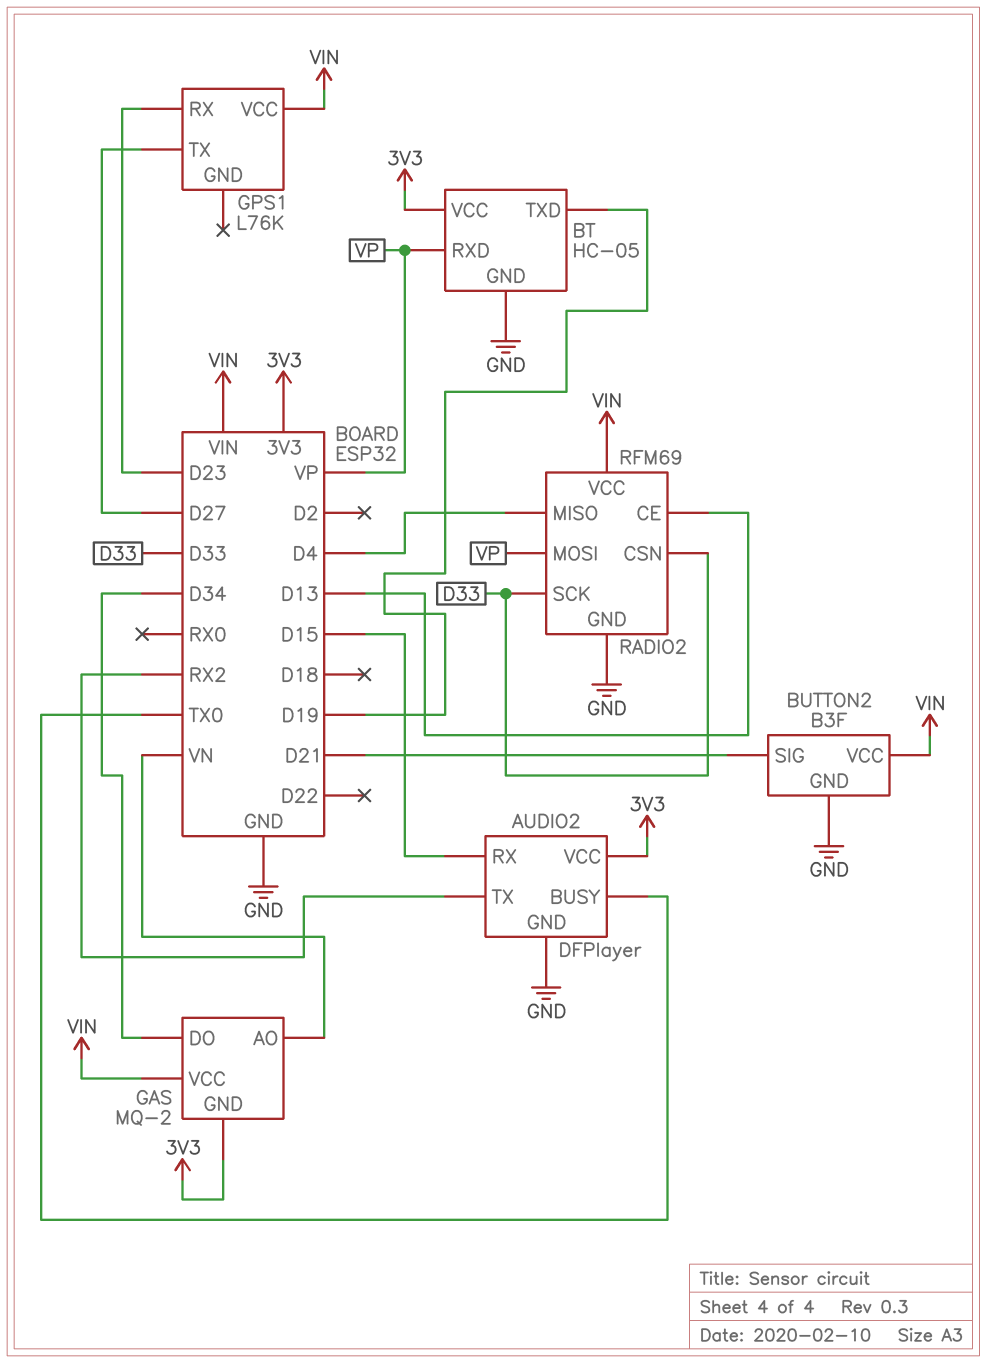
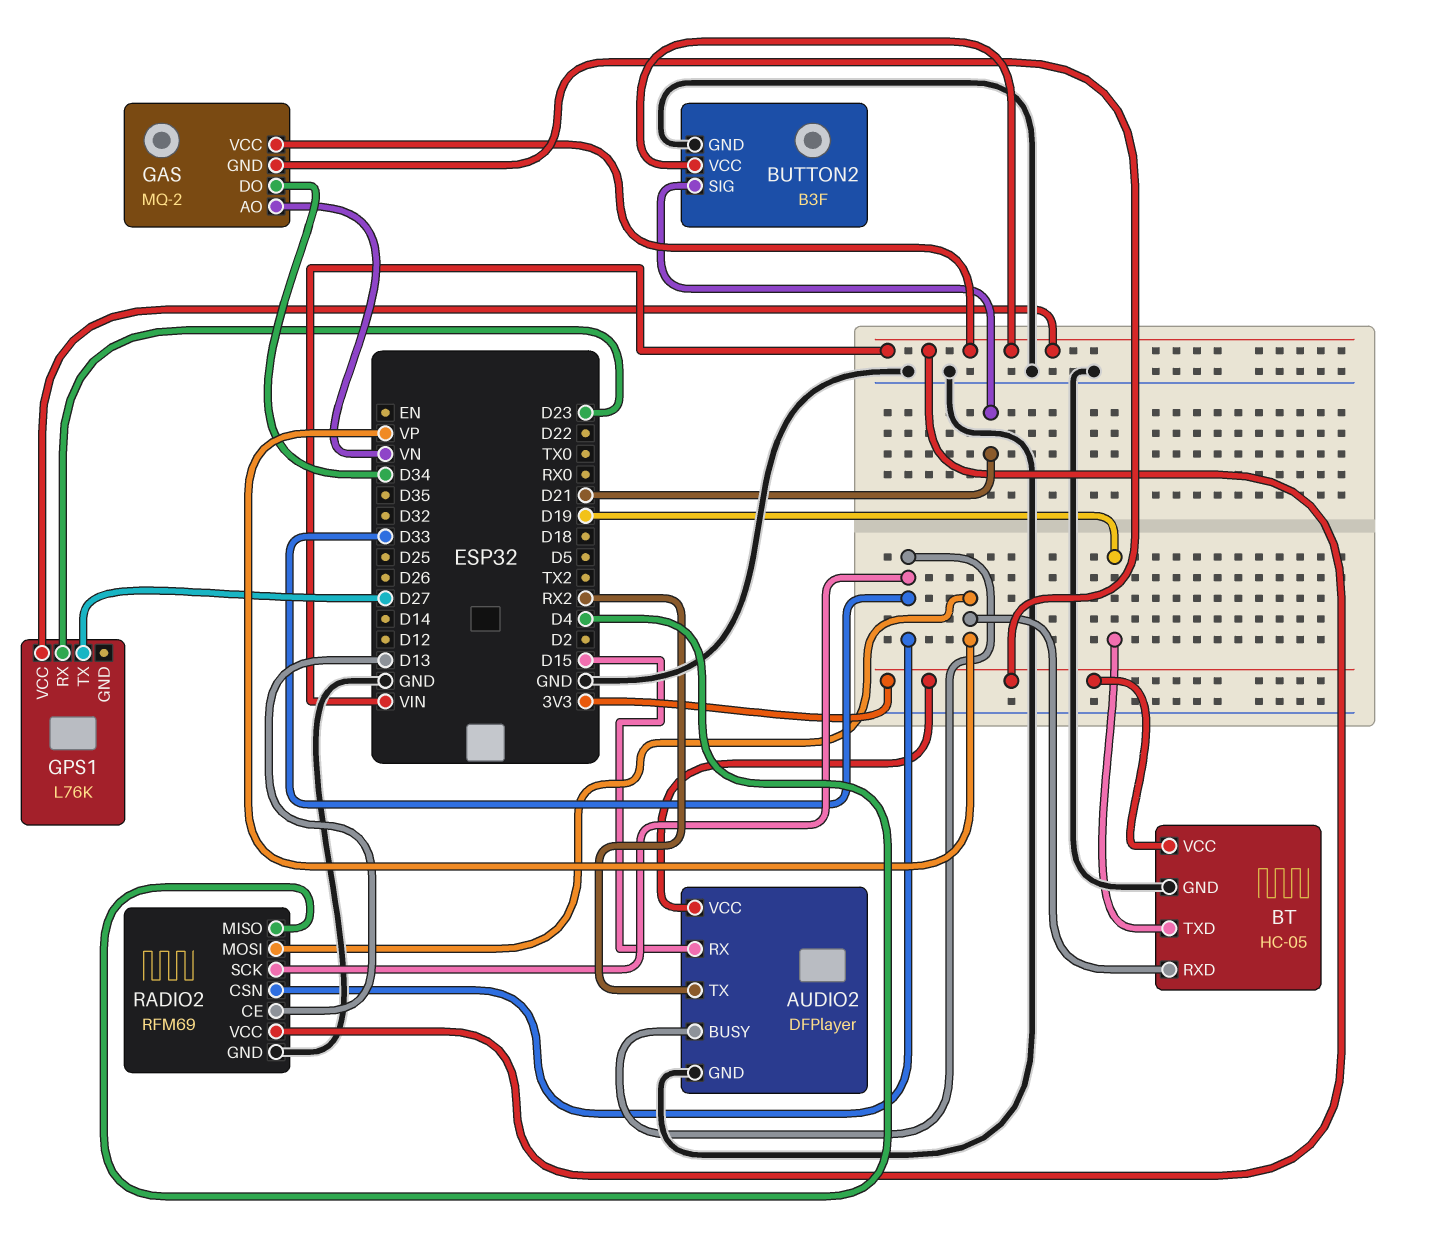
AUDIO2 pin BUSY: TX0 -> D33

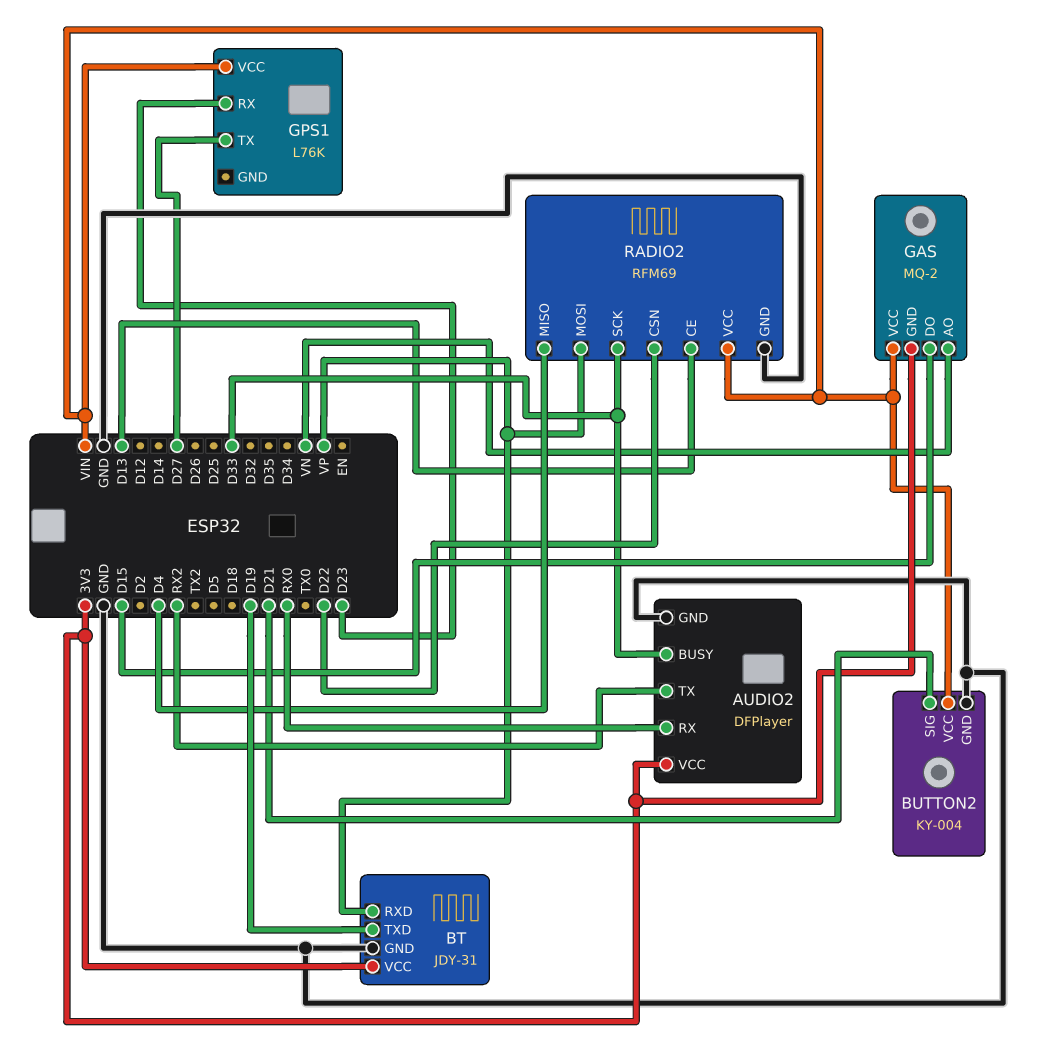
AUDIO2 pin RX: D15 -> RX0
BT: HC-05 -> JDY-31
BUTTON2: B3F -> KY-004
GAS pin DO: D34 -> D15
RADIO2 pin CSN: D33 -> D22

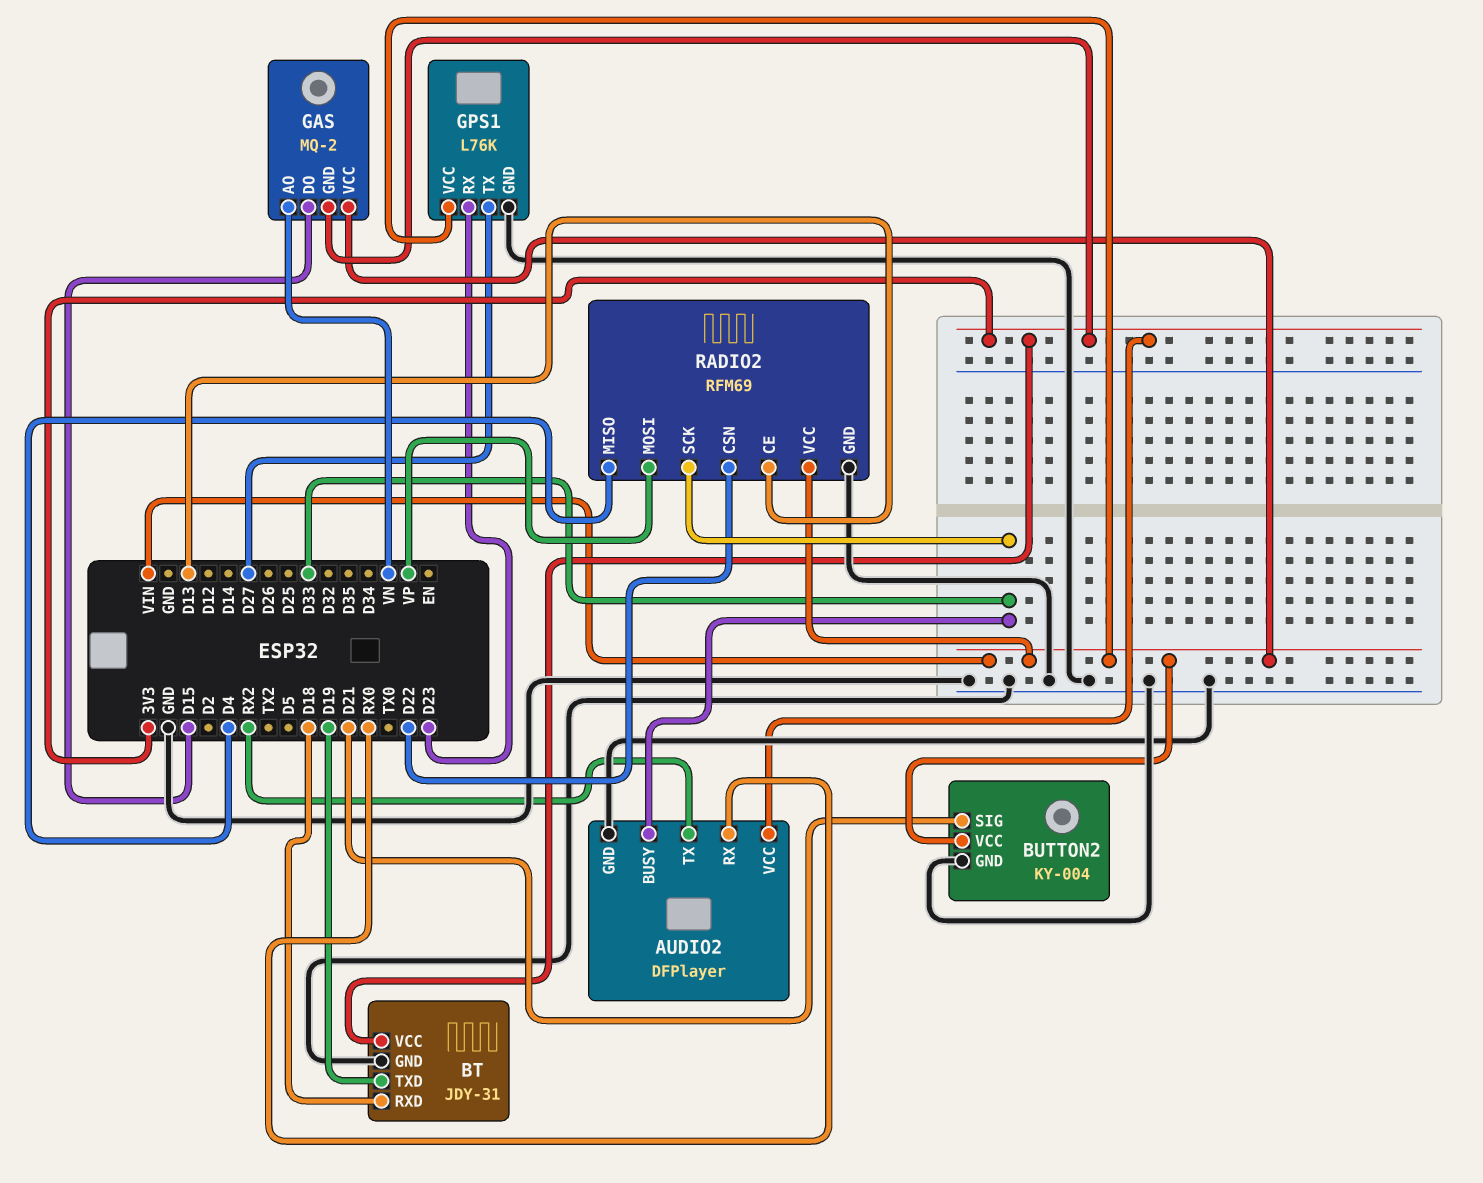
BT pin RXD: VP -> D18
GPS1 pin GND: none -> GND

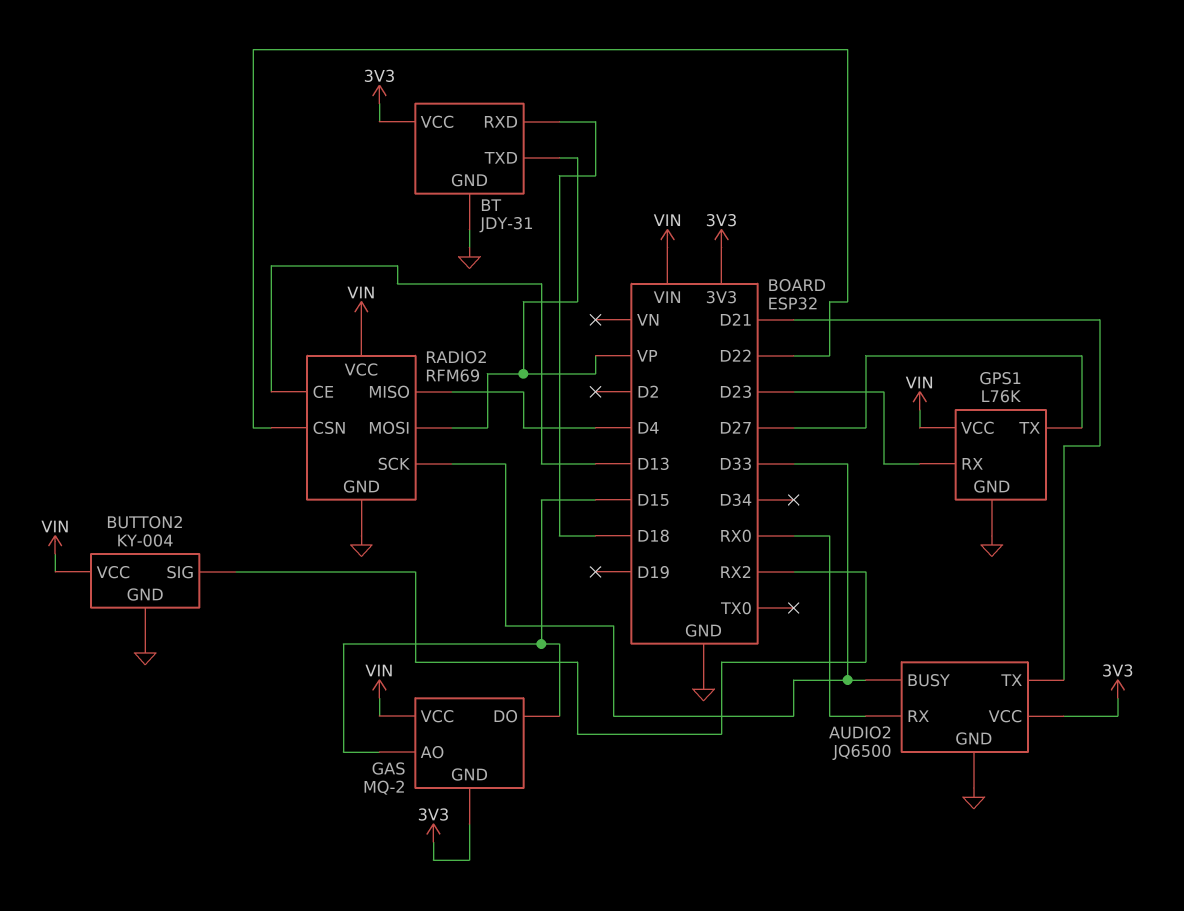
AUDIO2: DFPlayer -> JQ6500
AUDIO2 pin TX: RX2 -> D21
BT pin TXD: D19 -> VP
BUTTON2 pin SIG: D21 -> RX2
GAS pin AO: VN -> D15

